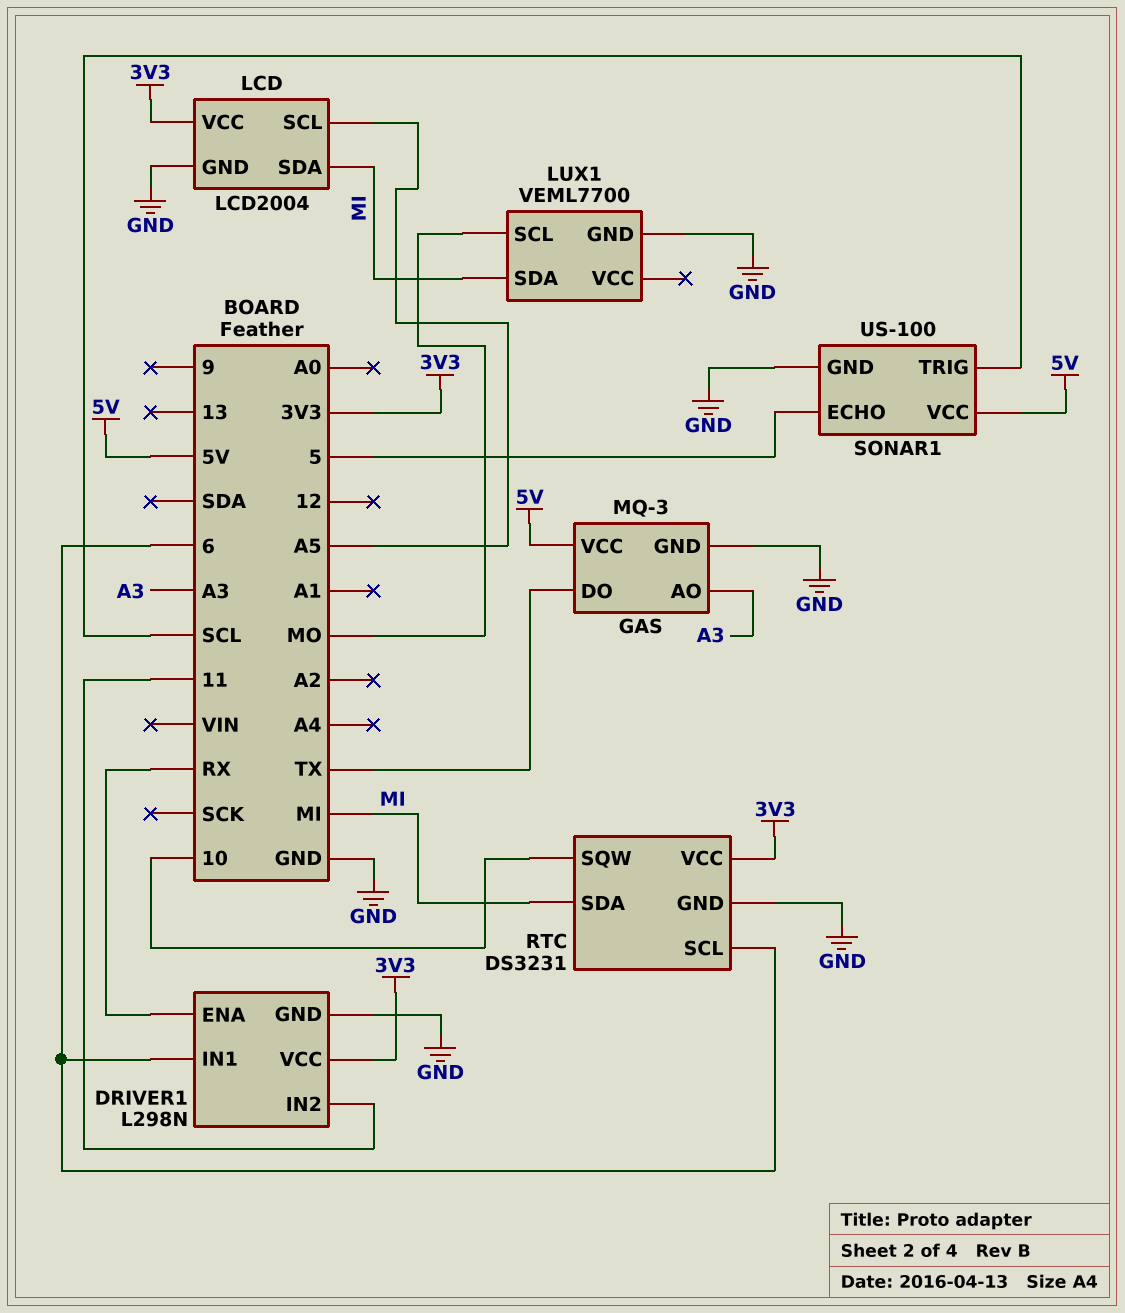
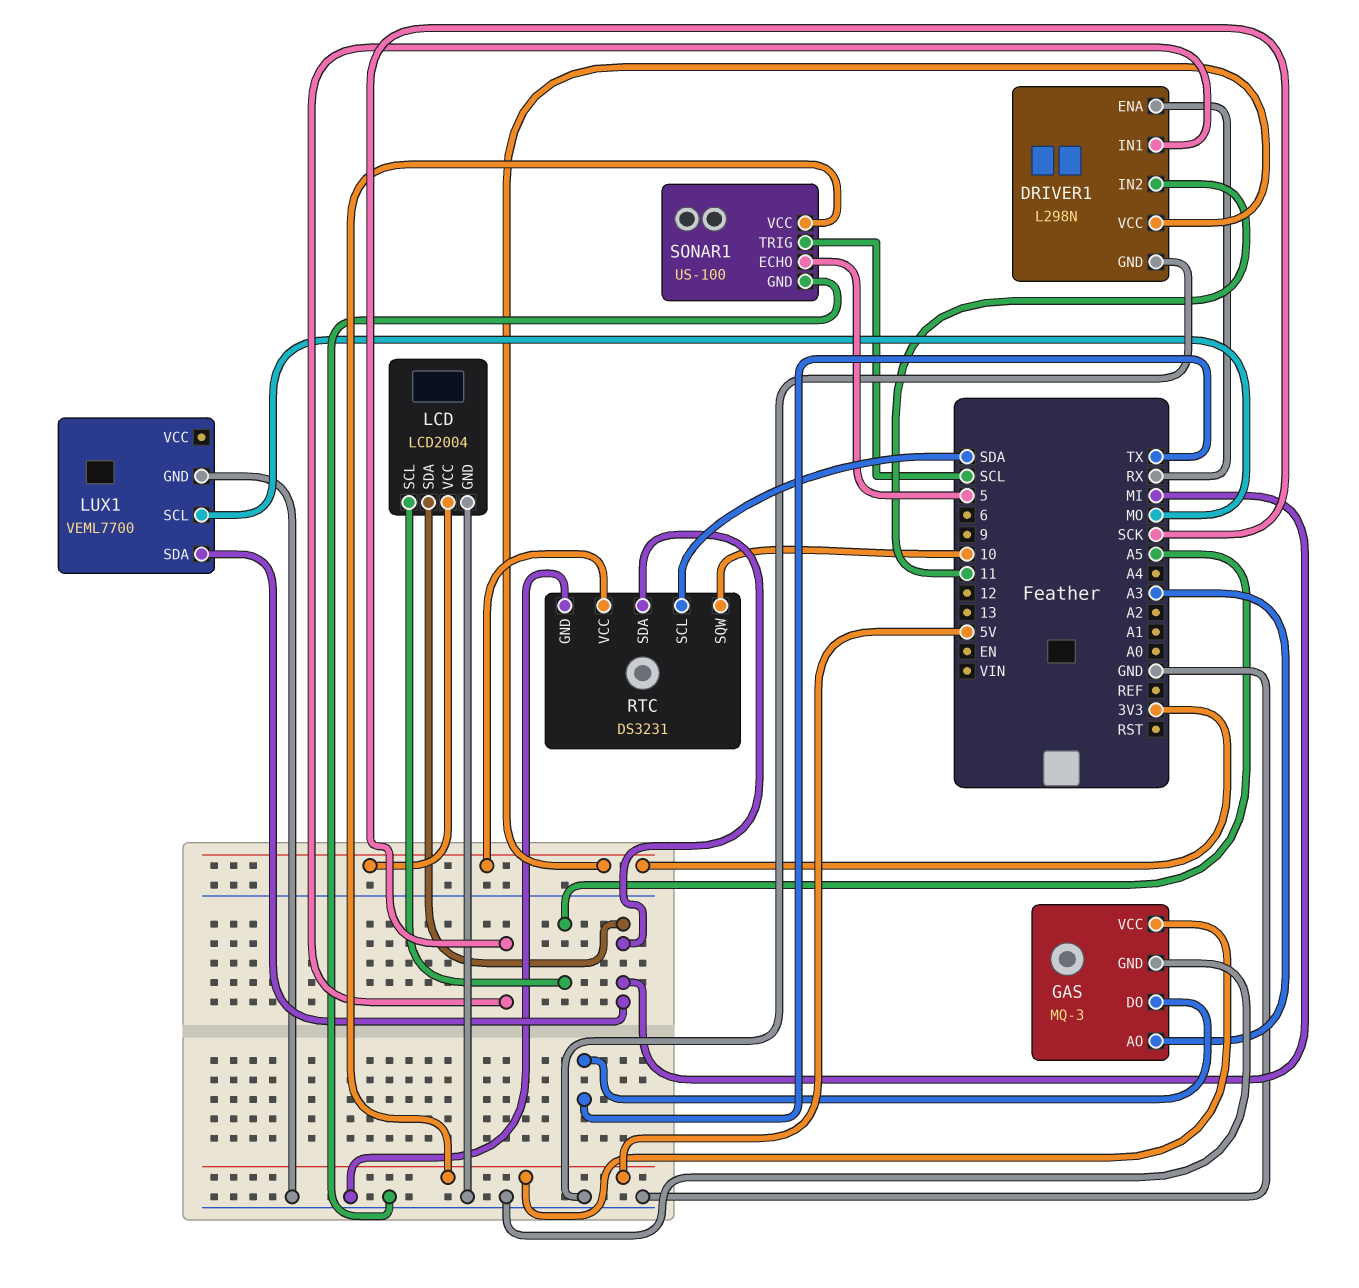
DRIVER1 pin IN1: 6 -> SCK
RTC pin SCL: 6 -> SDA

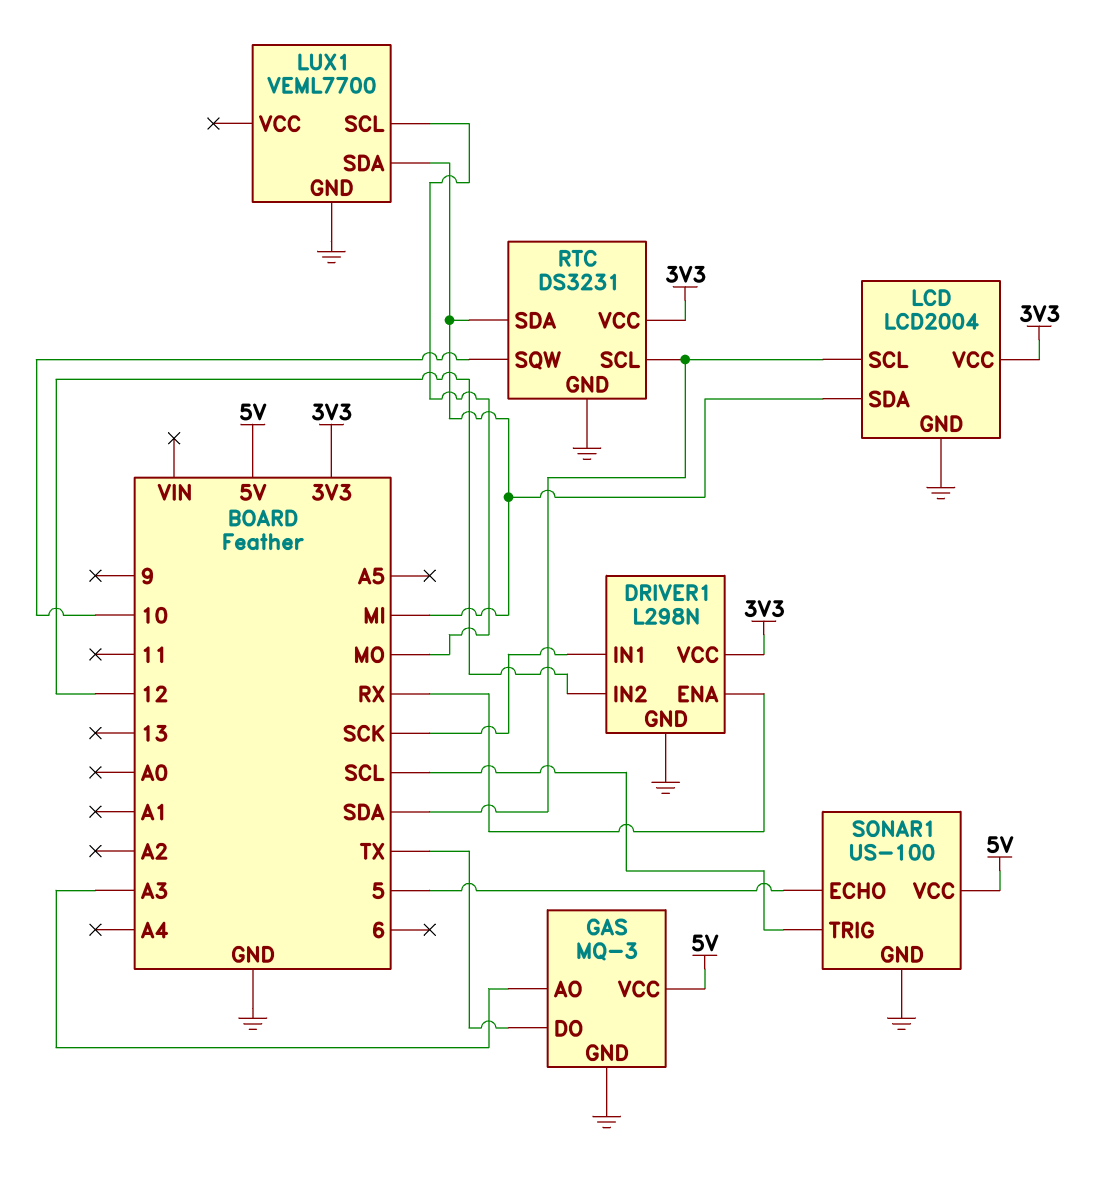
DRIVER1 pin IN2: 11 -> 12
LCD pin SCL: A5 -> SDA

